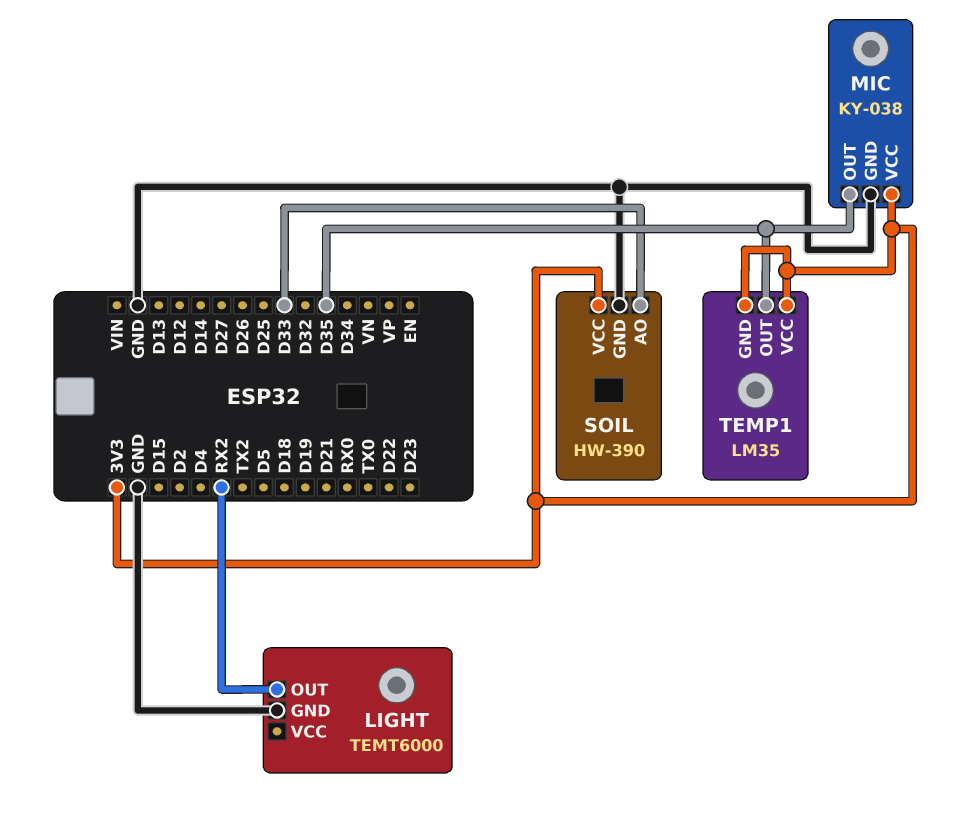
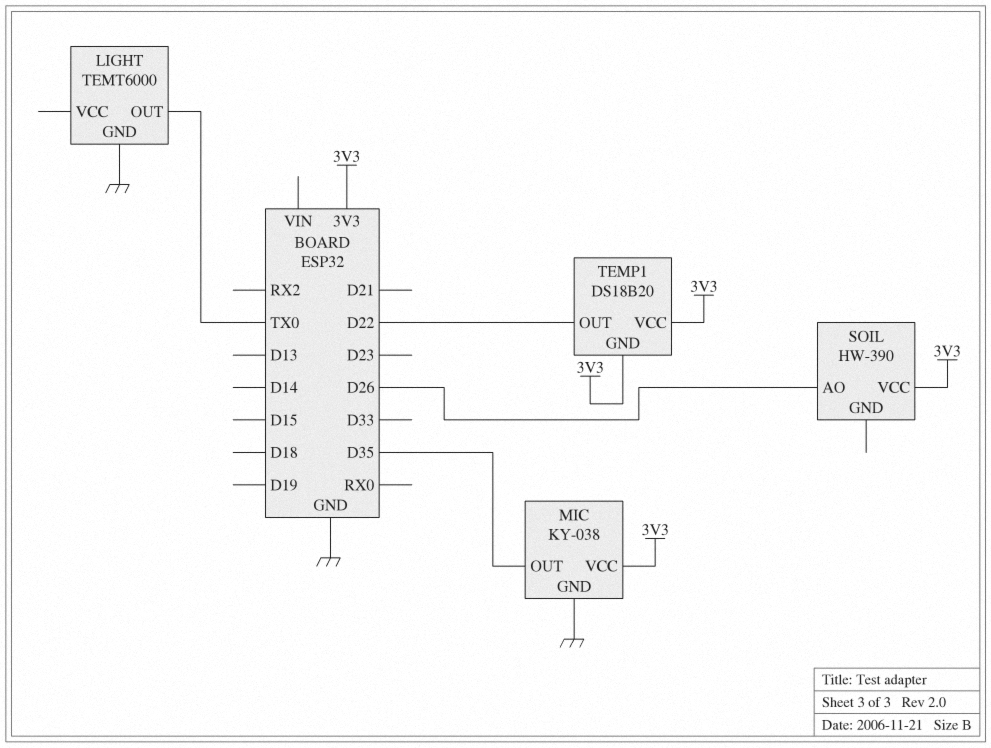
LIGHT pin OUT: RX2 -> TX0
SOIL pin AO: D33 -> D26
SOIL pin GND: GND -> none
TEMP1: LM35 -> DS18B20
TEMP1 pin OUT: D35 -> D22

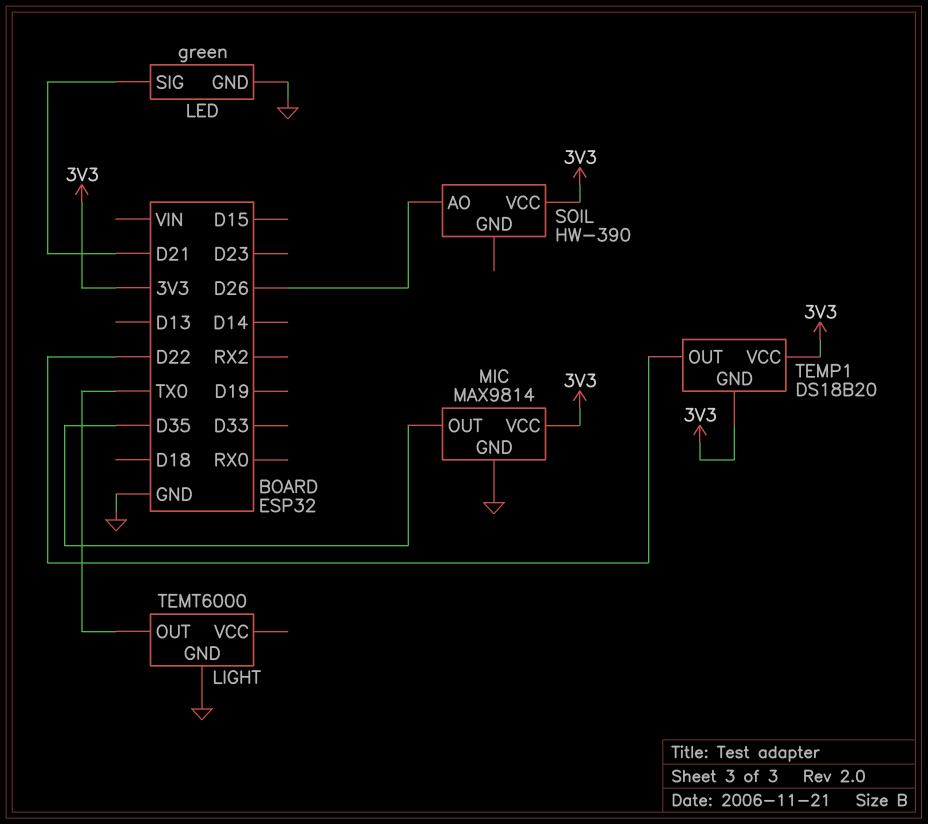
LED: none -> green
LED pin GND: none -> GND
LED pin SIG: none -> D21
MIC: KY-038 -> MAX9814

